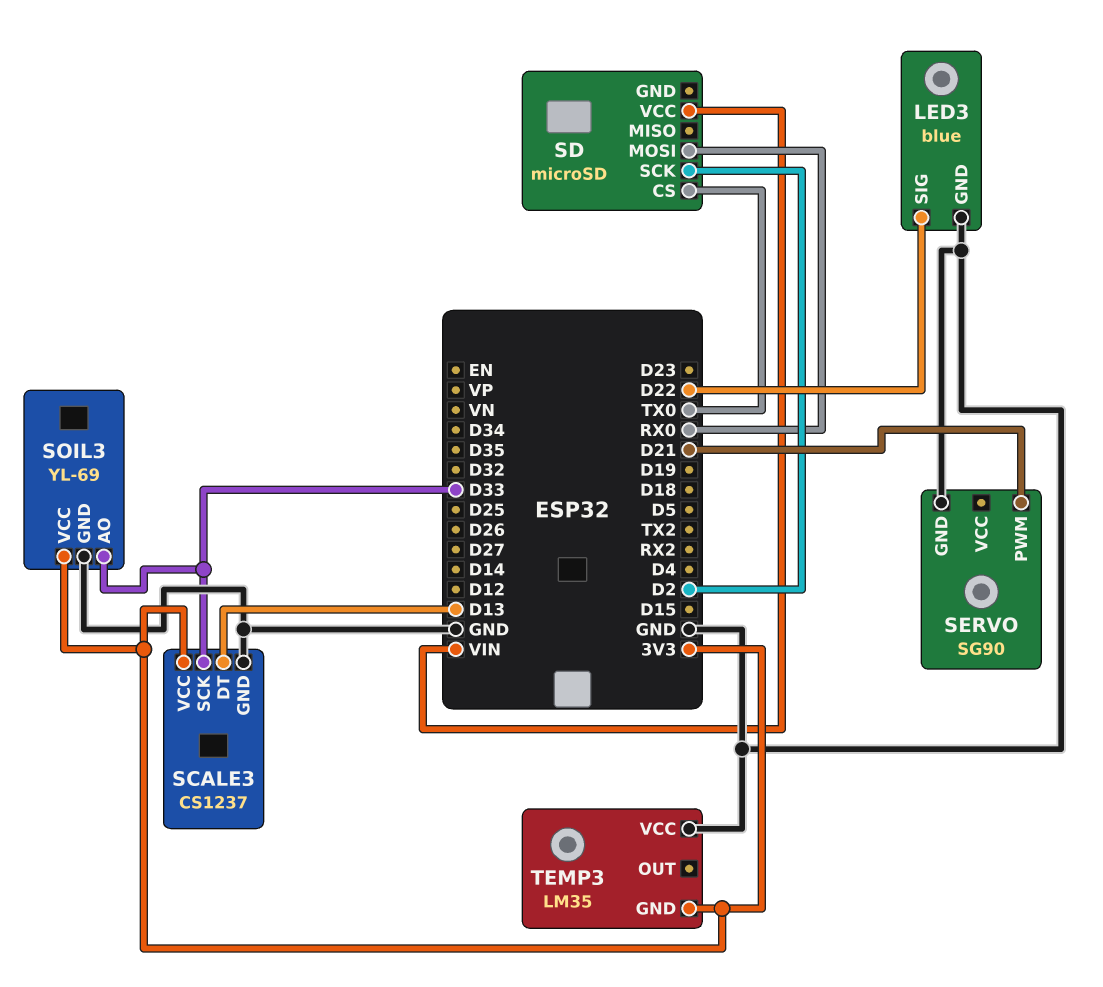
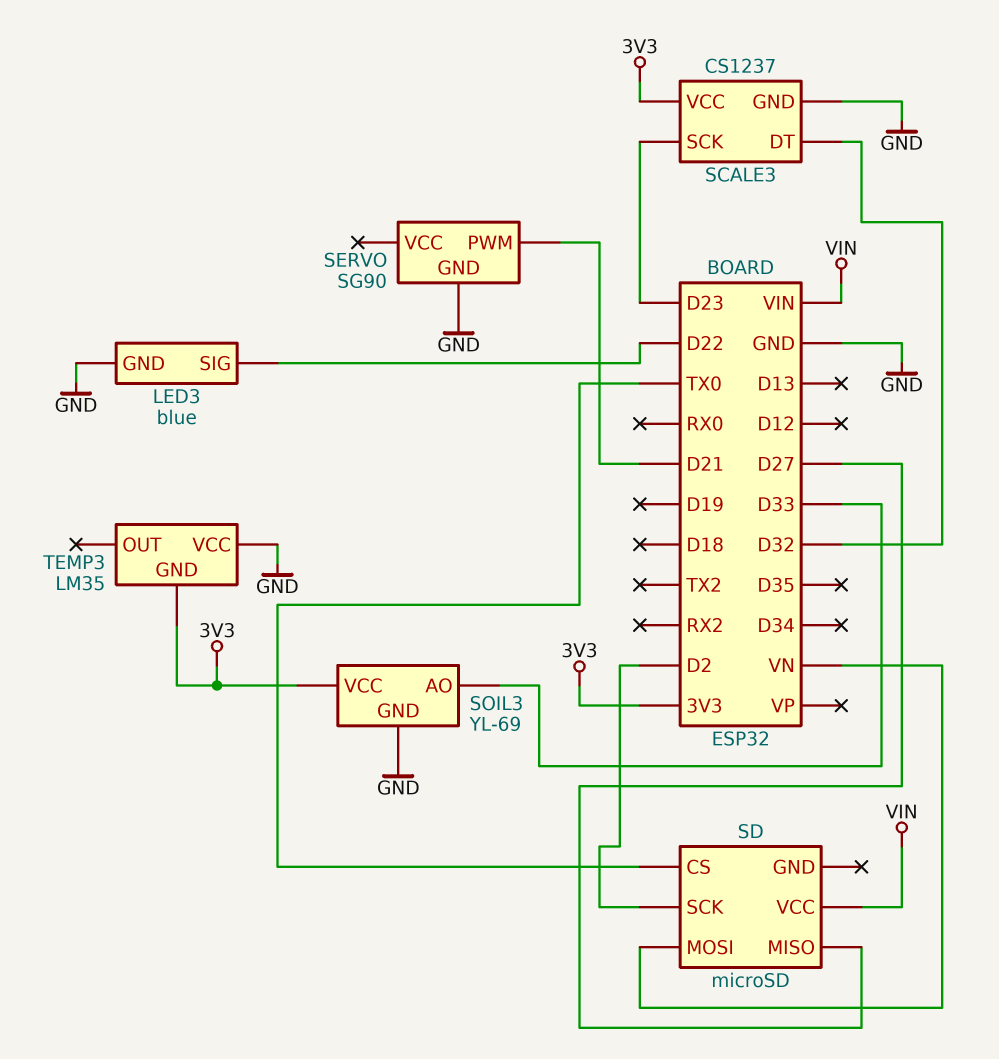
SCALE3 pin DT: D13 -> D32
SCALE3 pin SCK: D33 -> D23
SD pin MISO: none -> D27
SD pin MOSI: RX0 -> VN

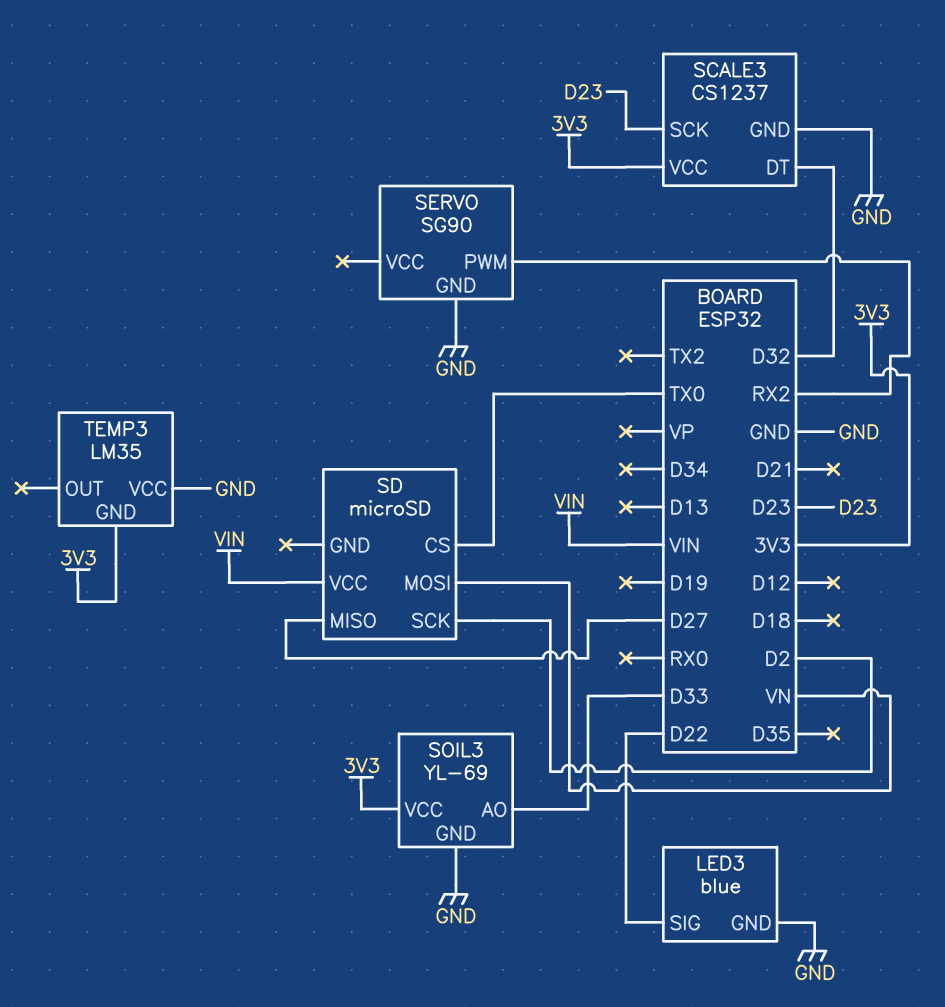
SERVO pin PWM: D21 -> RX2

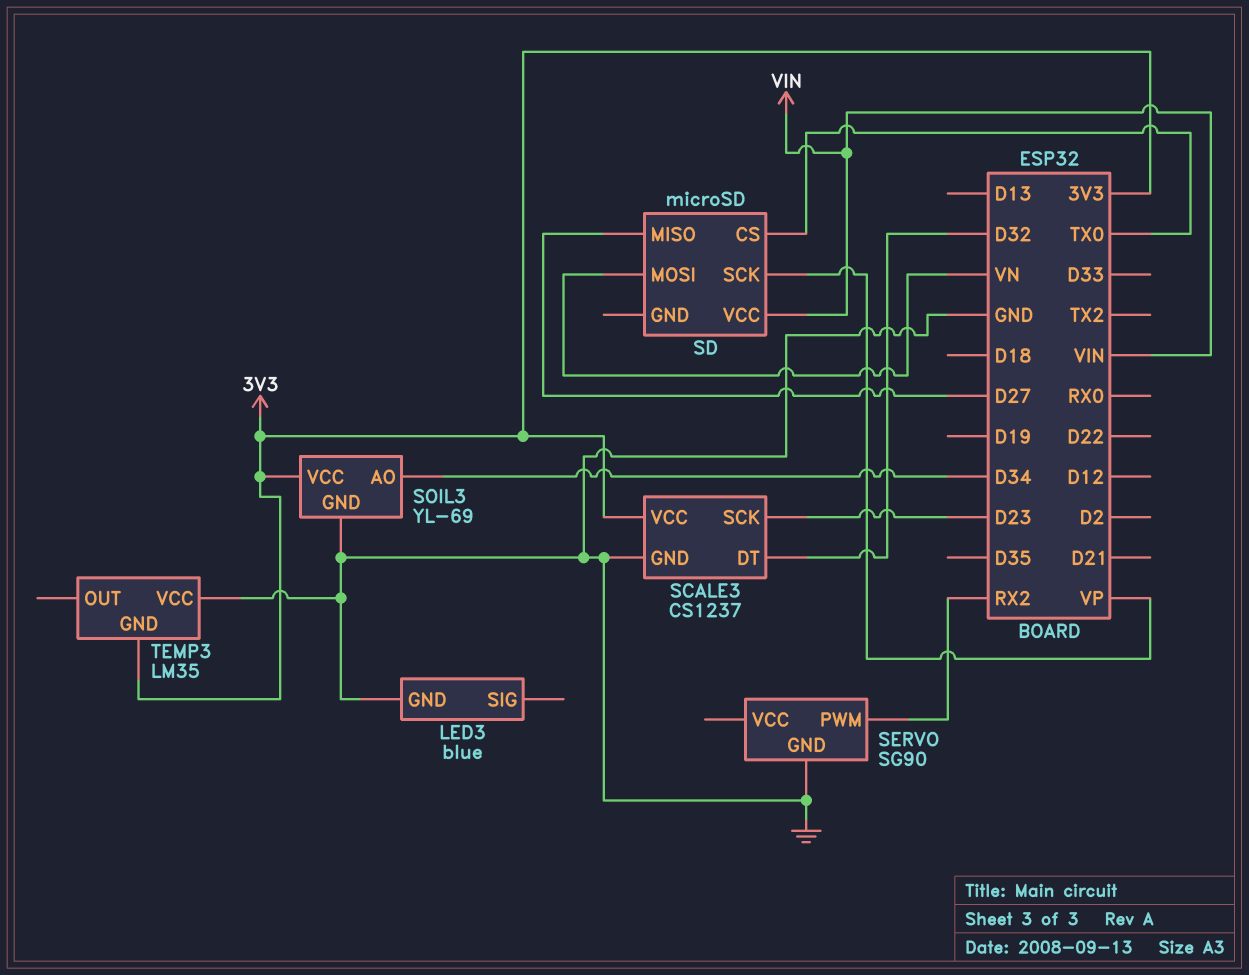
LED3 pin SIG: D22 -> none
SD pin SCK: D2 -> VP
SOIL3 pin AO: D33 -> D34

